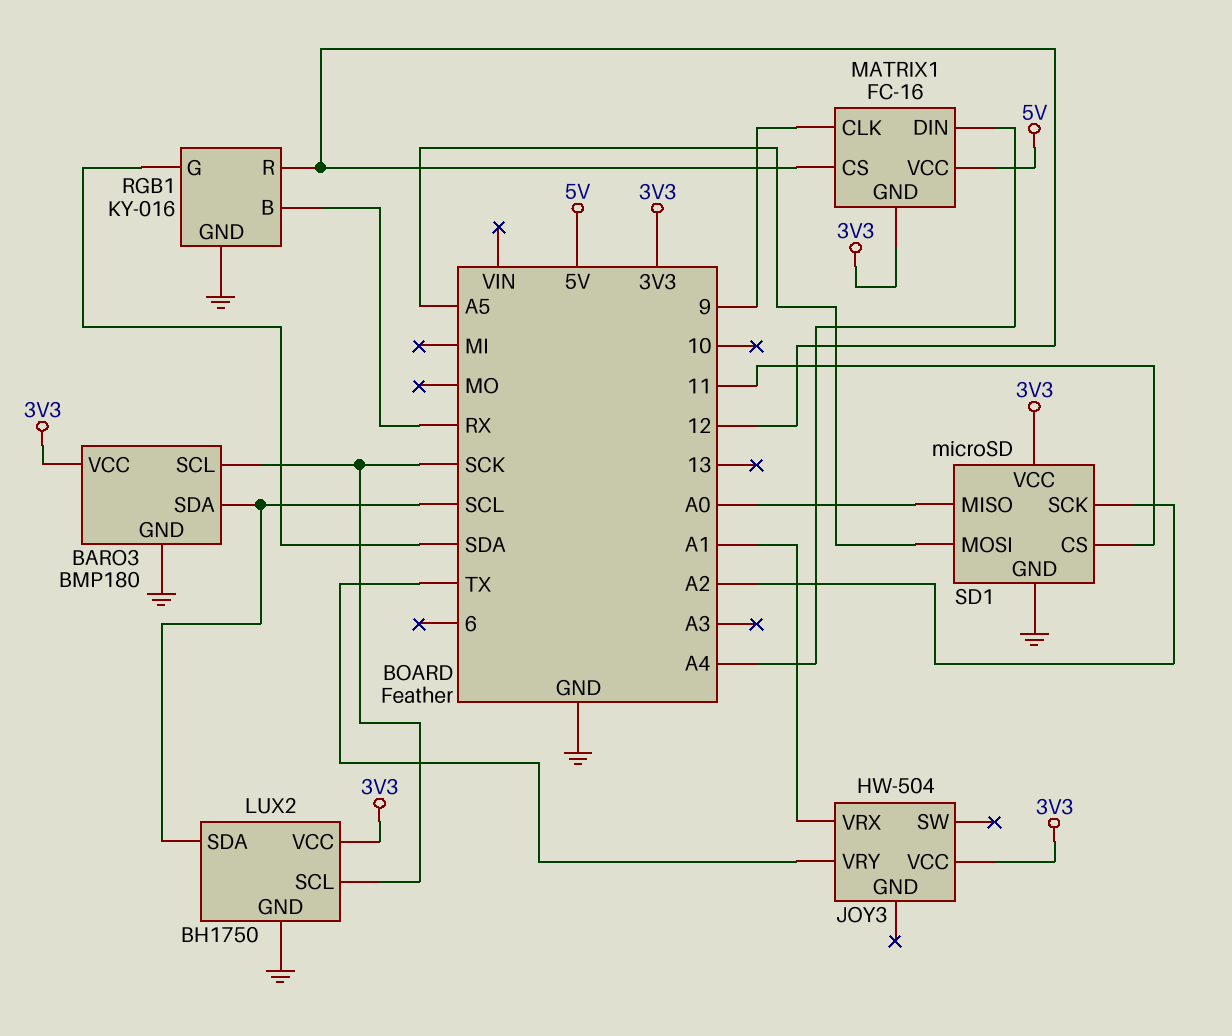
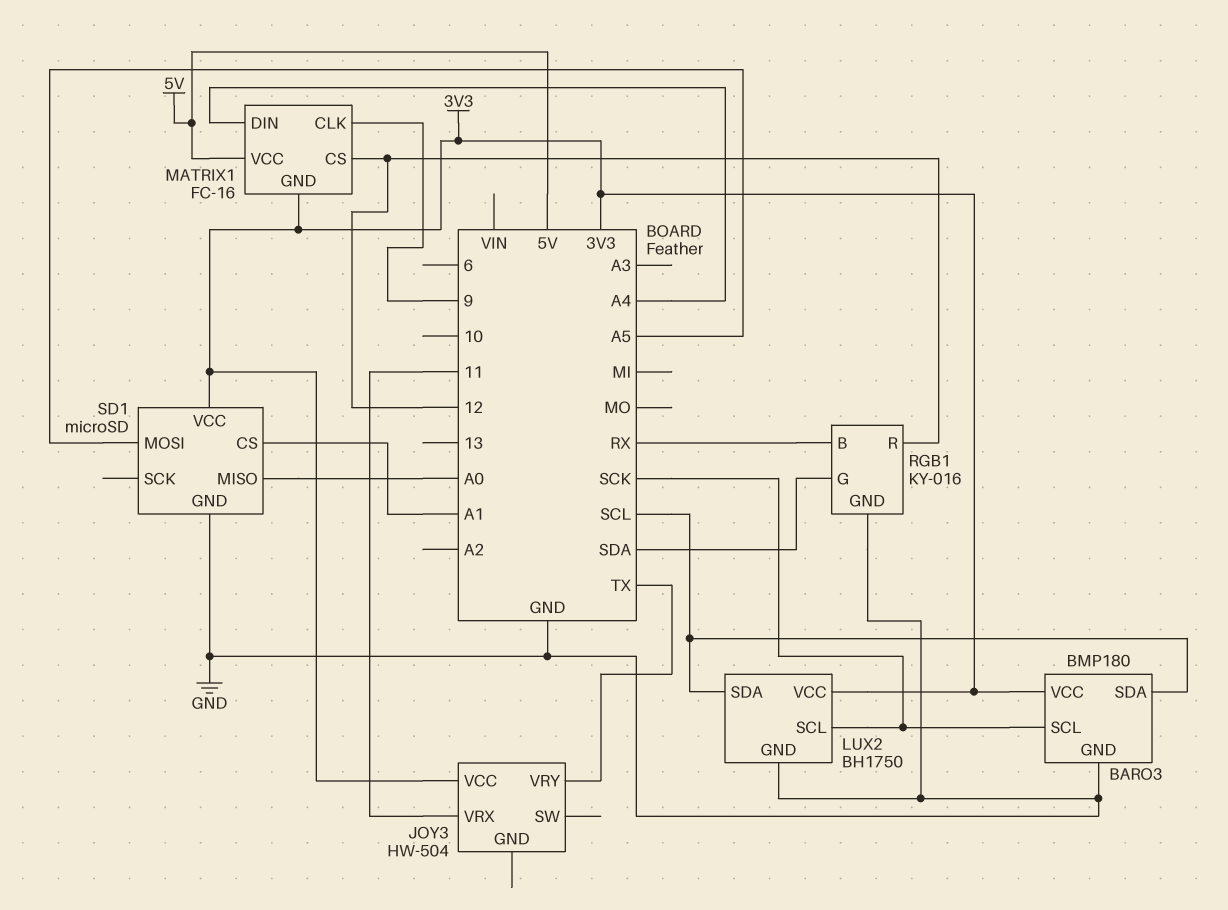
JOY3 pin VRX: A1 -> 11
SD1 pin CS: 11 -> A1
SD1 pin SCK: A2 -> none

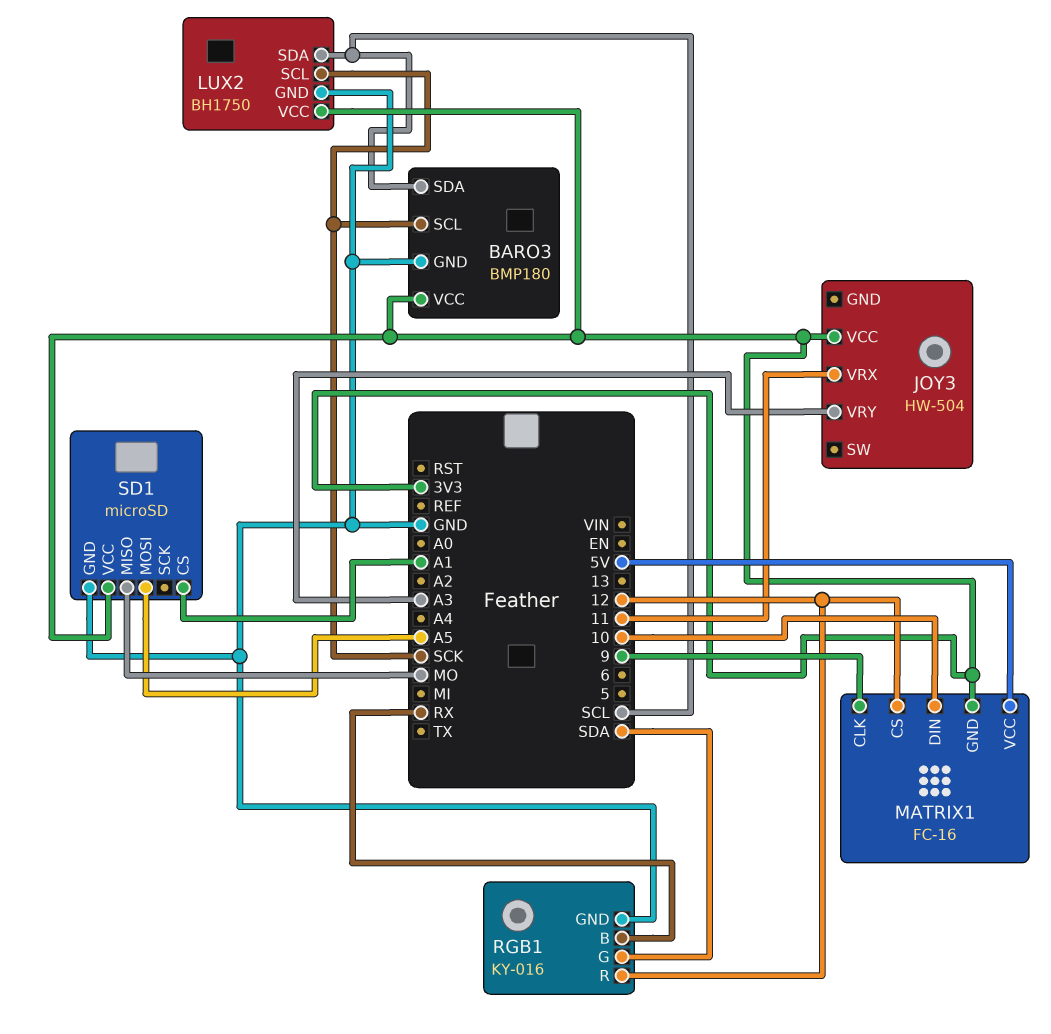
JOY3 pin VRY: TX -> A3
MATRIX1 pin DIN: A4 -> 10
SD1 pin MISO: A0 -> MO

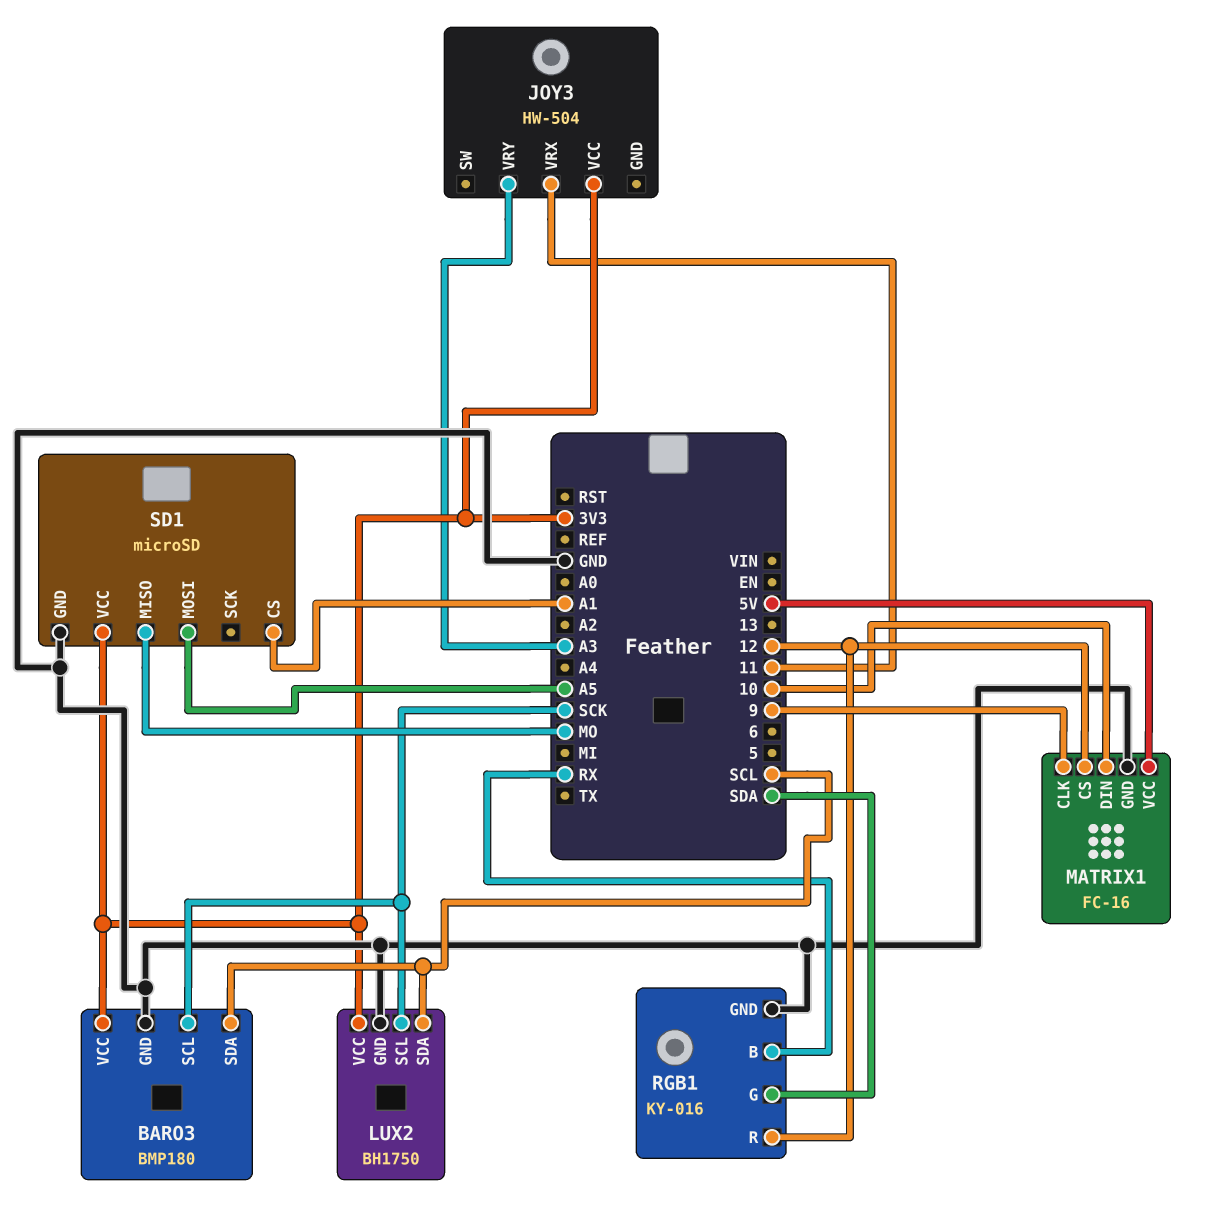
MATRIX1 pin GND: 3V3 -> GND

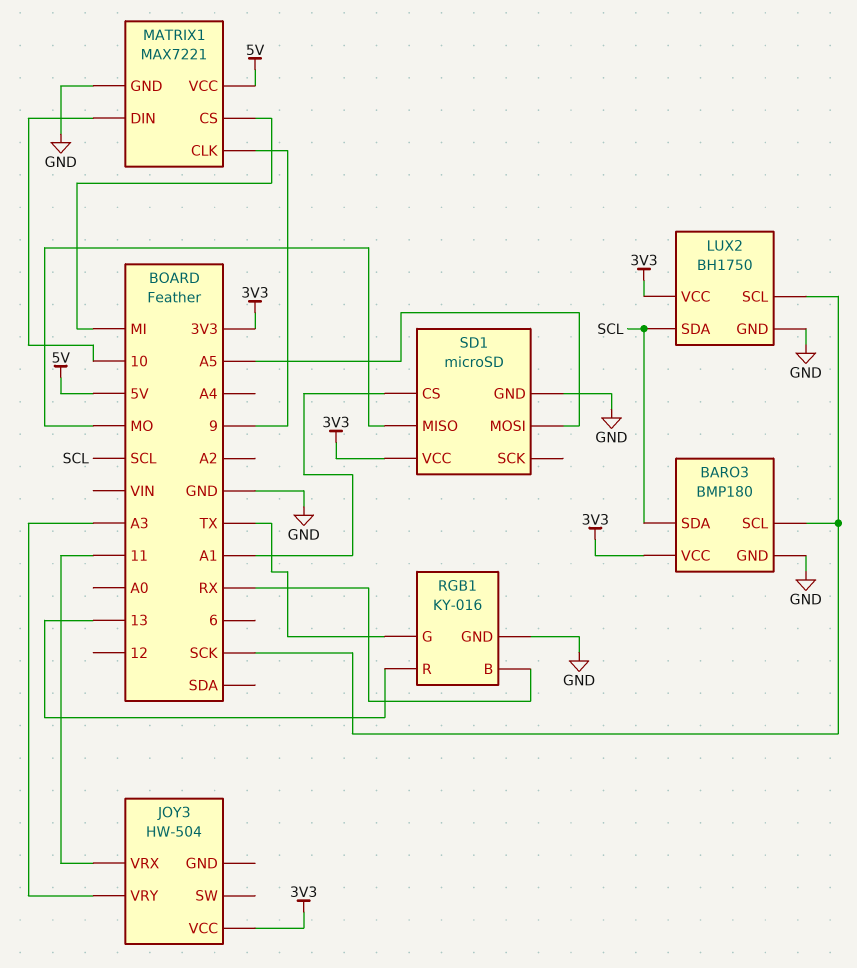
MATRIX1: FC-16 -> MAX7221
MATRIX1 pin CS: 12 -> MI
RGB1 pin G: SDA -> TX
RGB1 pin R: 12 -> 13

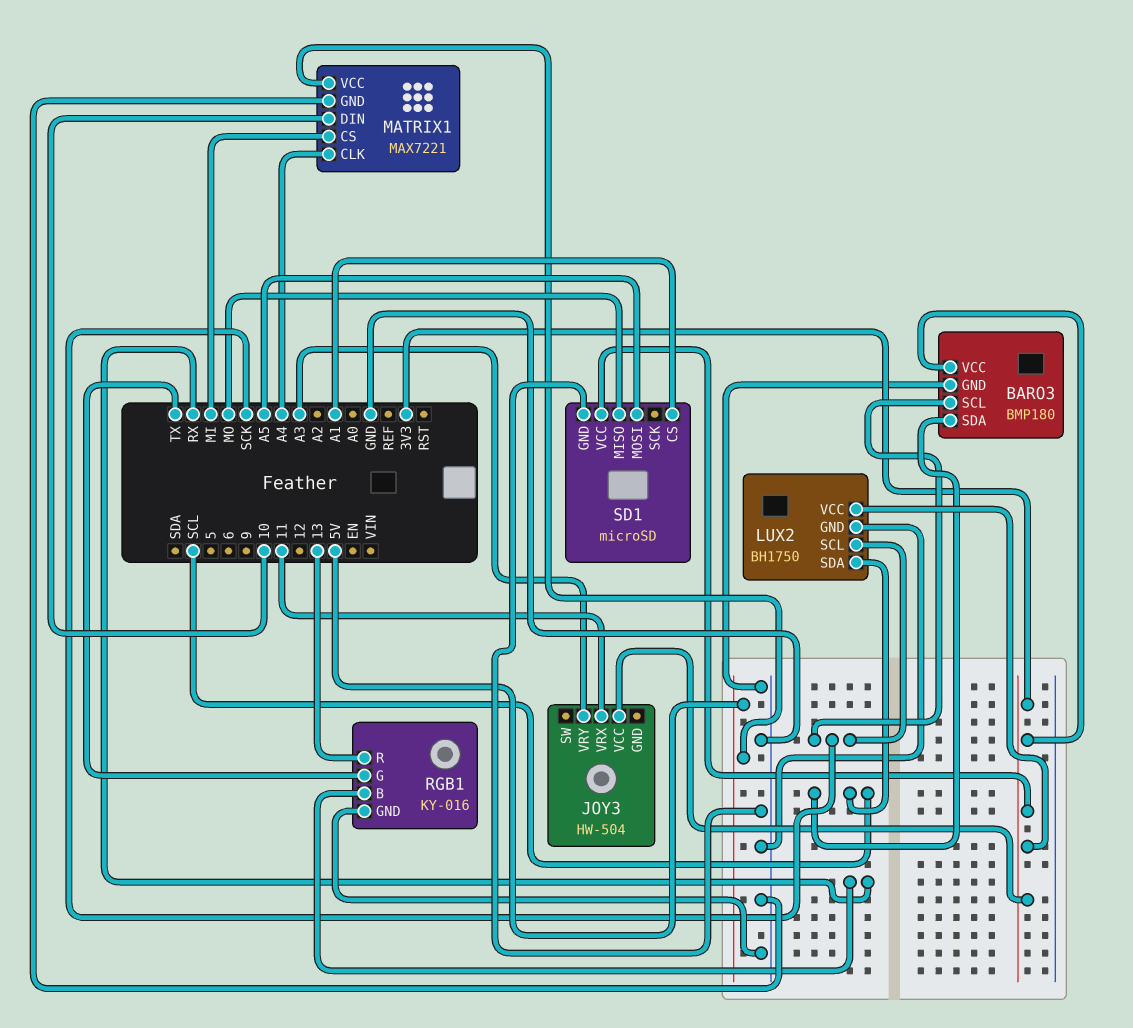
MATRIX1 pin CLK: 9 -> A4

